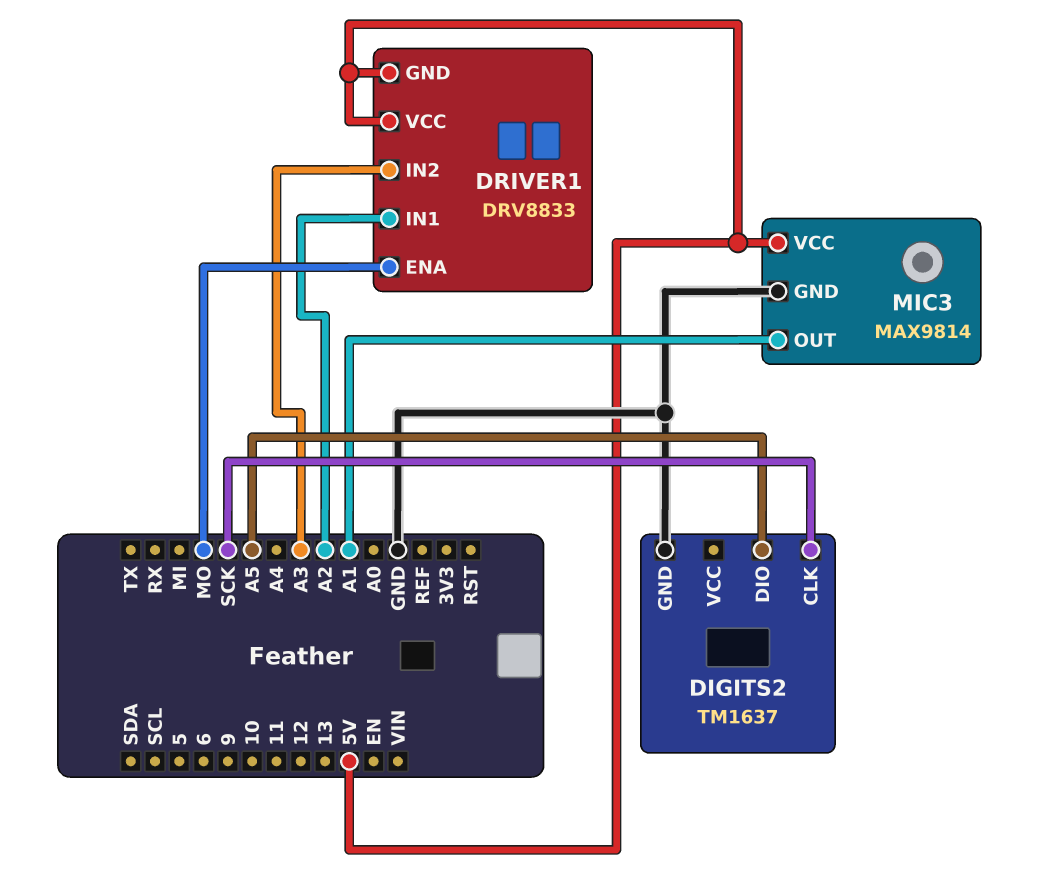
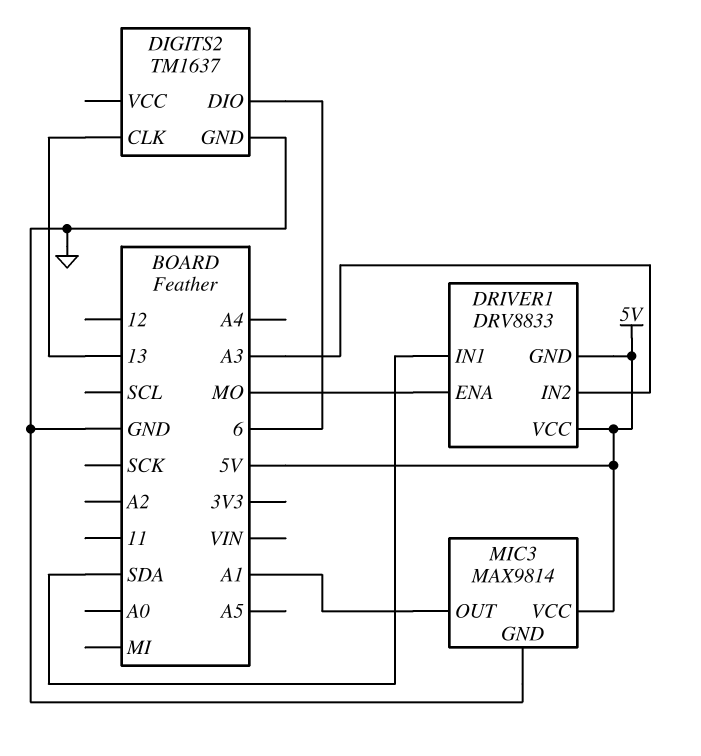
DIGITS2 pin CLK: SCK -> 13
DIGITS2 pin DIO: A5 -> 6
DRIVER1 pin IN1: A2 -> SDA

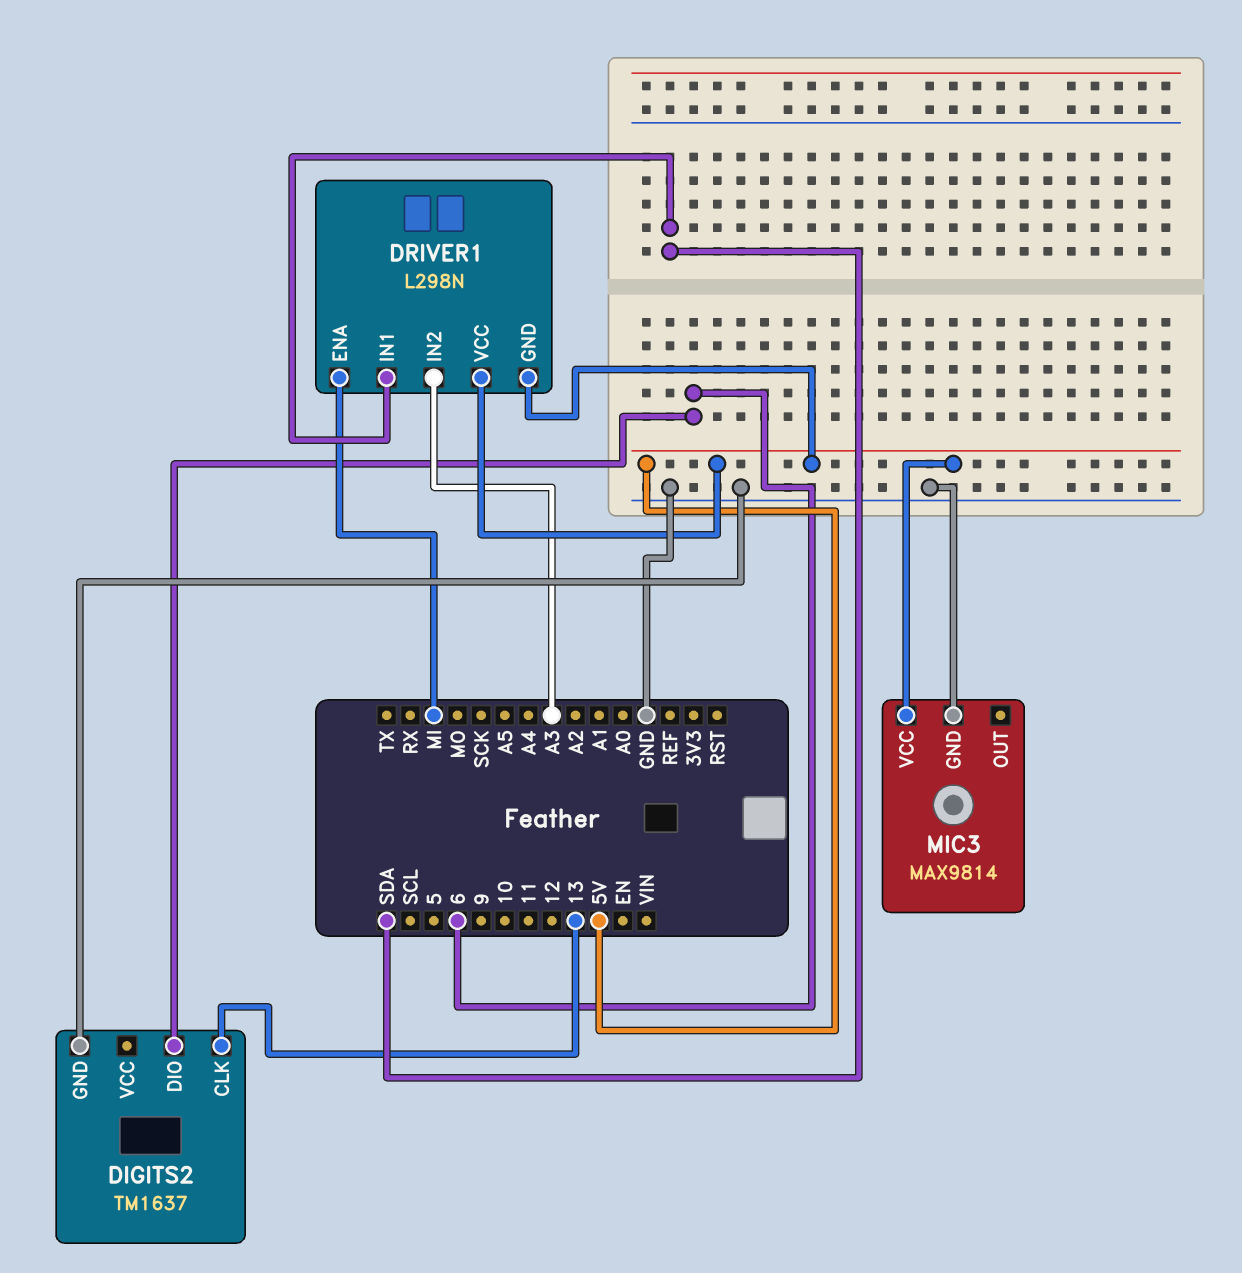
DRIVER1: DRV8833 -> L298N
DRIVER1 pin ENA: MO -> MI
MIC3 pin OUT: A1 -> none

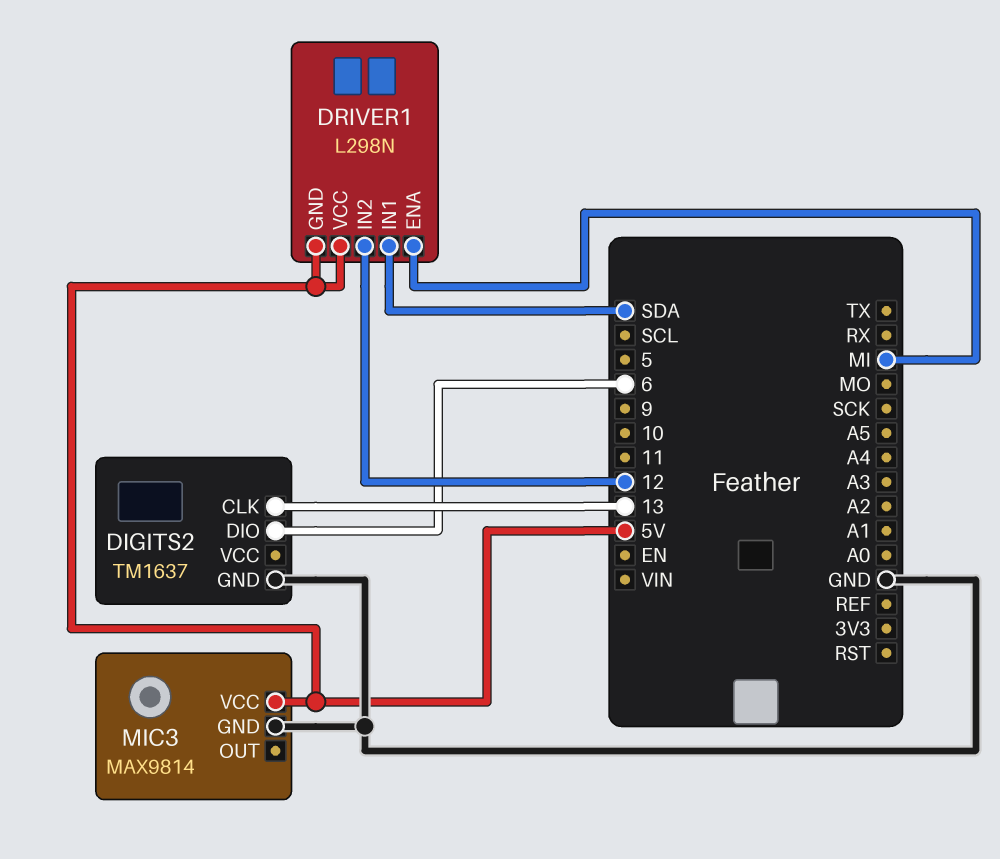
DRIVER1 pin IN2: A3 -> 12

